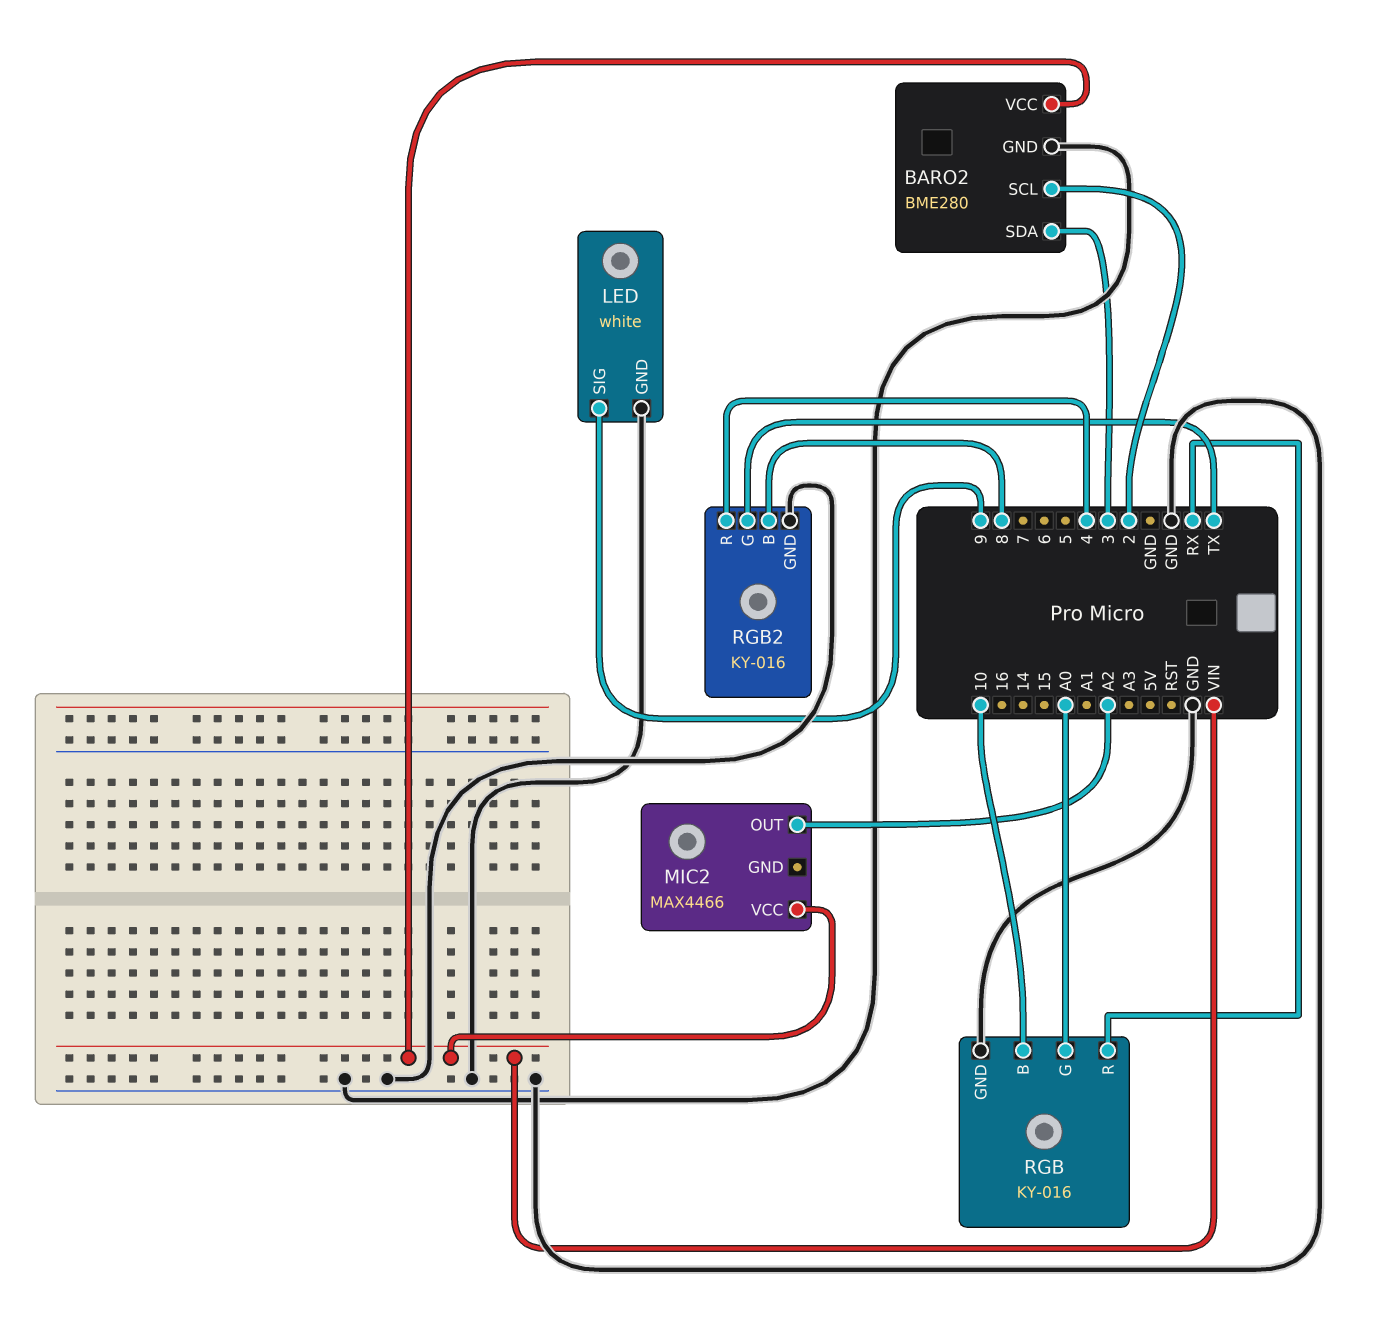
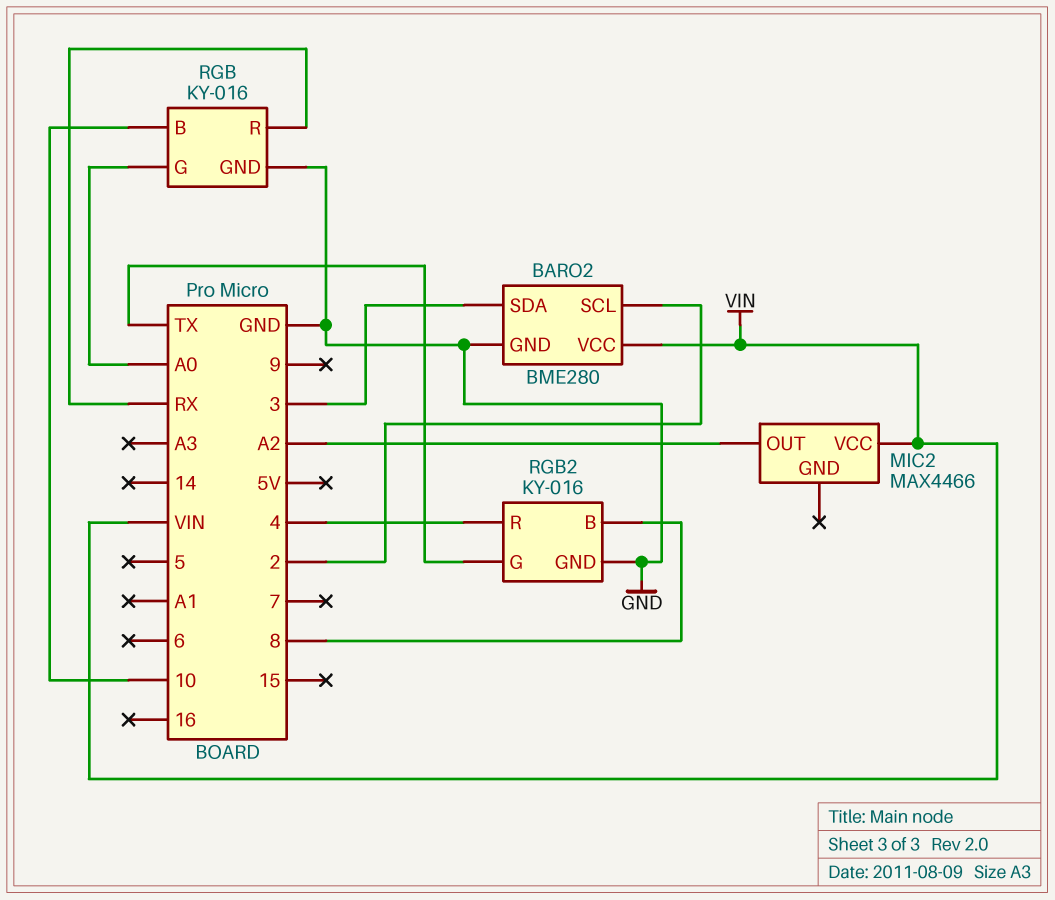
LED: white -> none
LED pin GND: GND -> none
LED pin SIG: 9 -> none

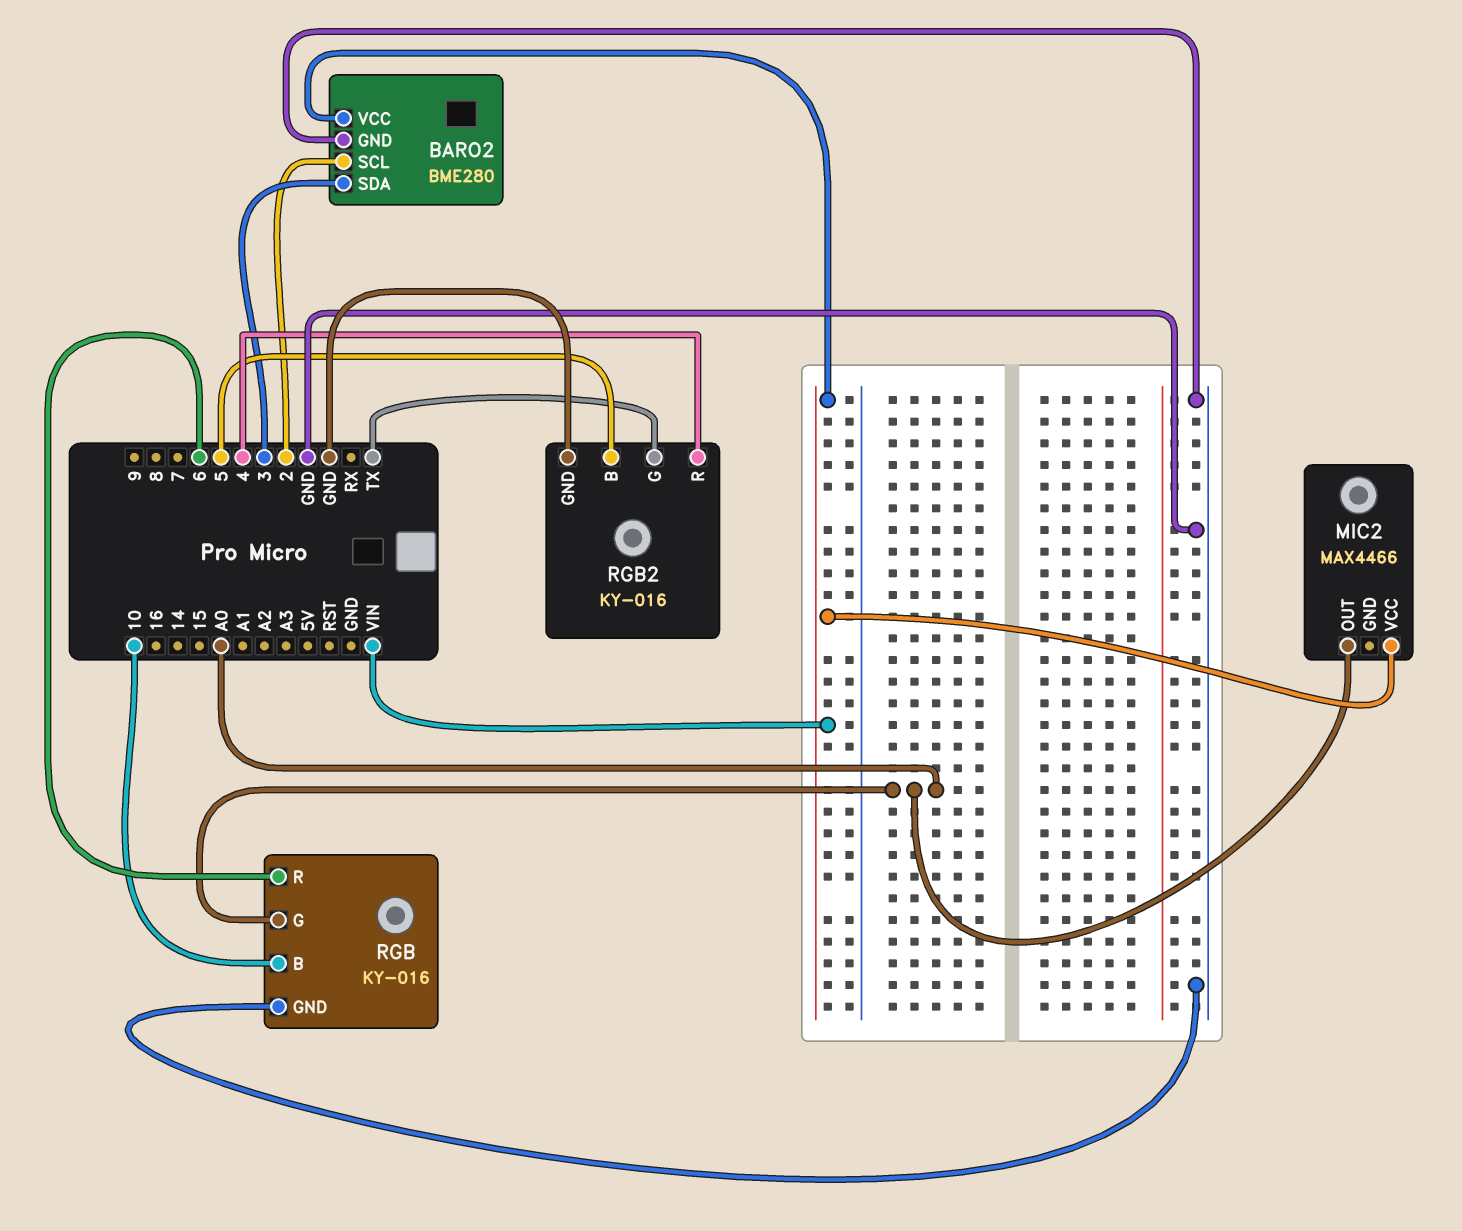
MIC2 pin OUT: A2 -> A0
RGB pin R: RX -> 6
RGB2 pin B: 8 -> 5

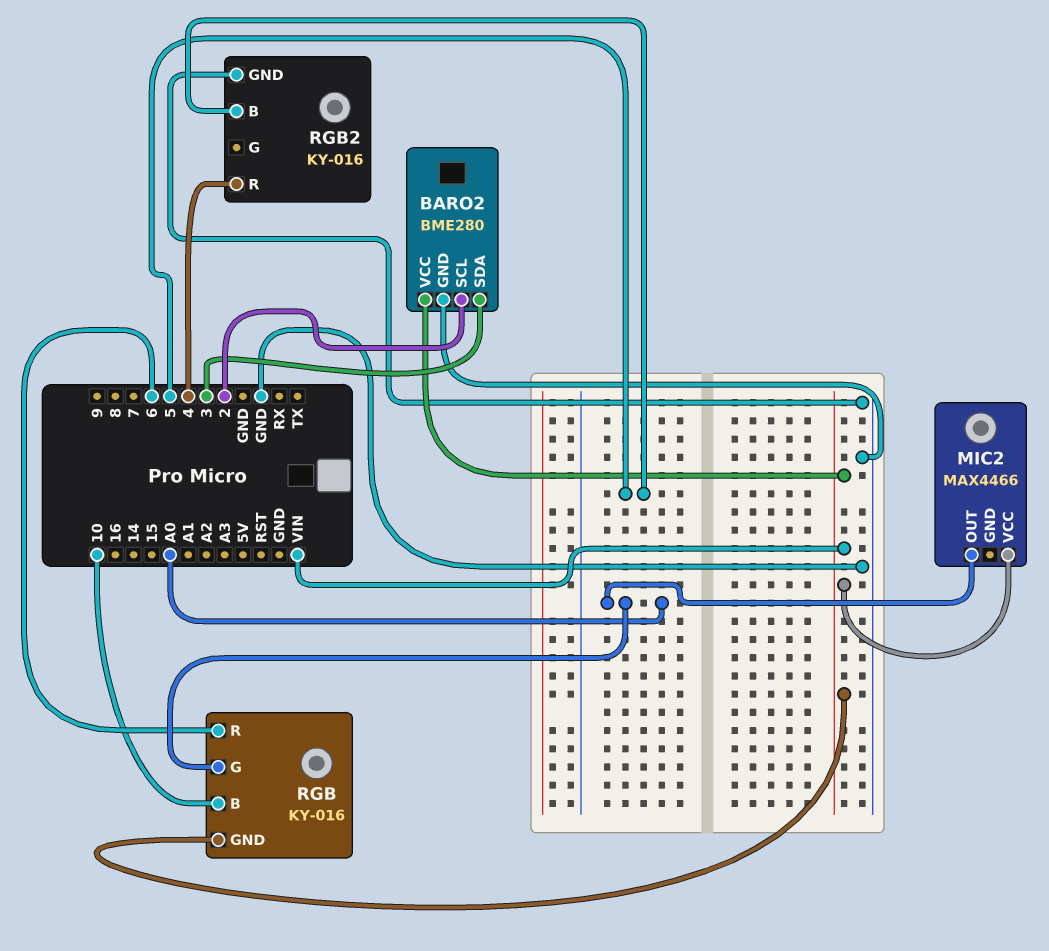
RGB pin GND: GND -> VIN
RGB2 pin G: TX -> none

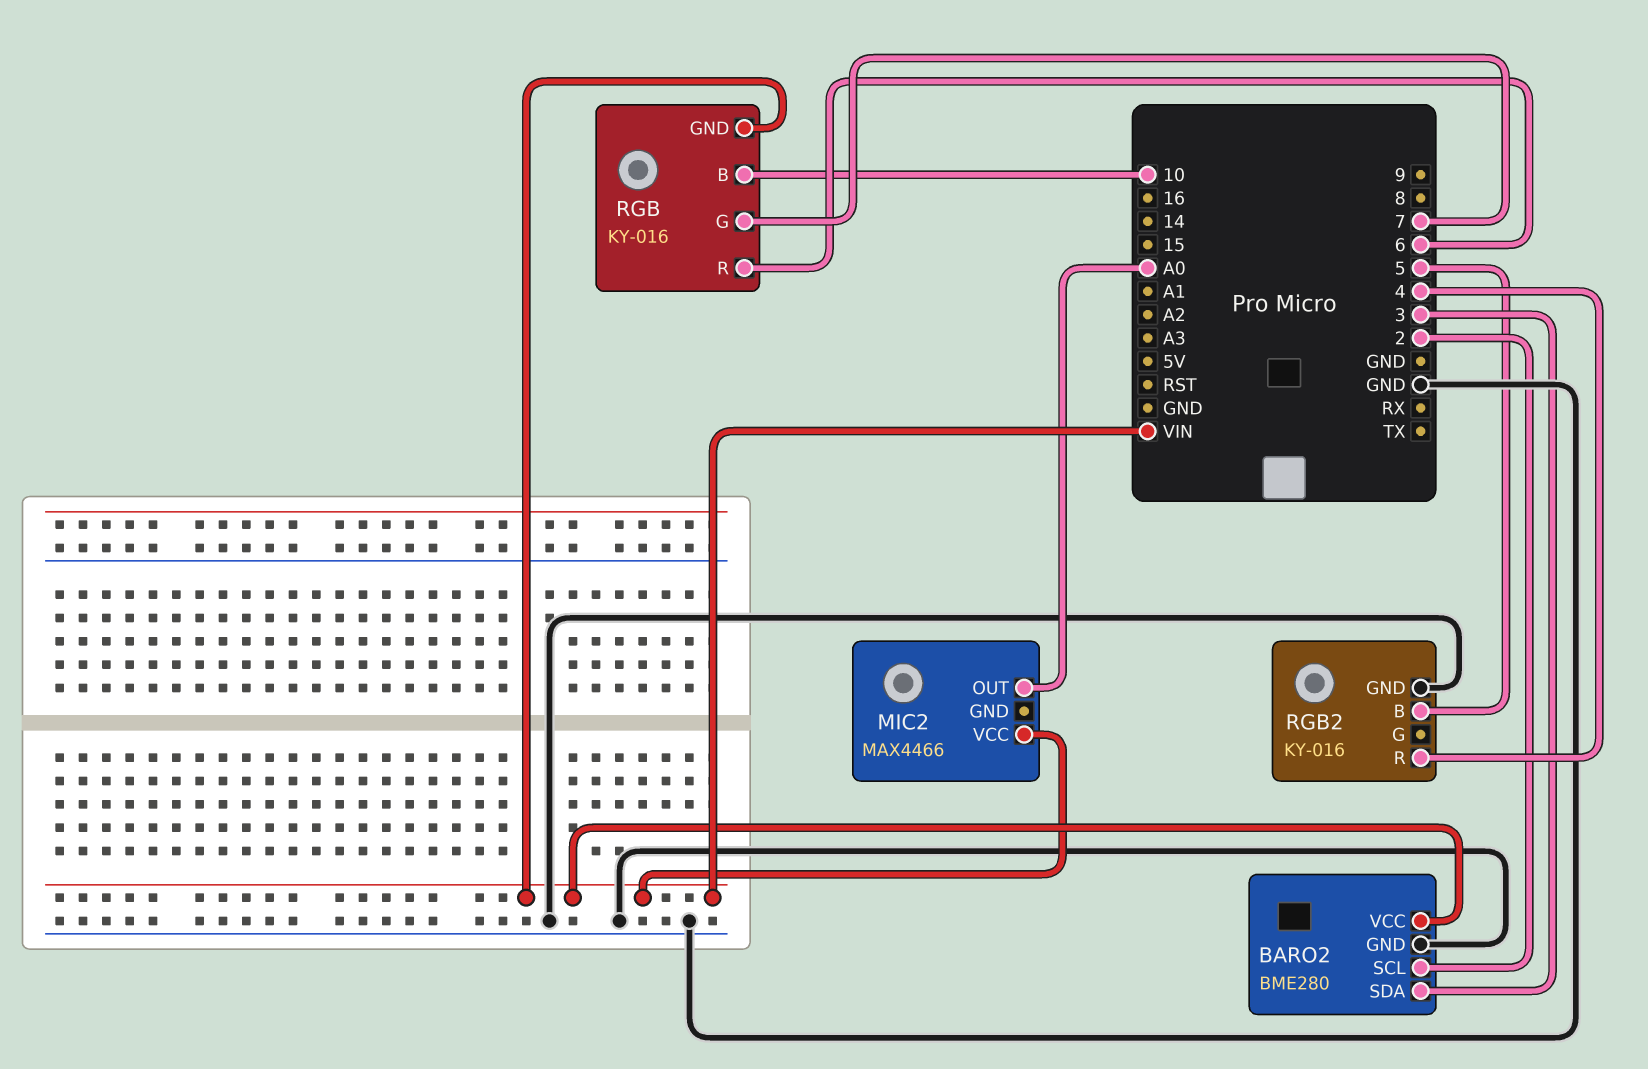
RGB pin G: A0 -> 7

